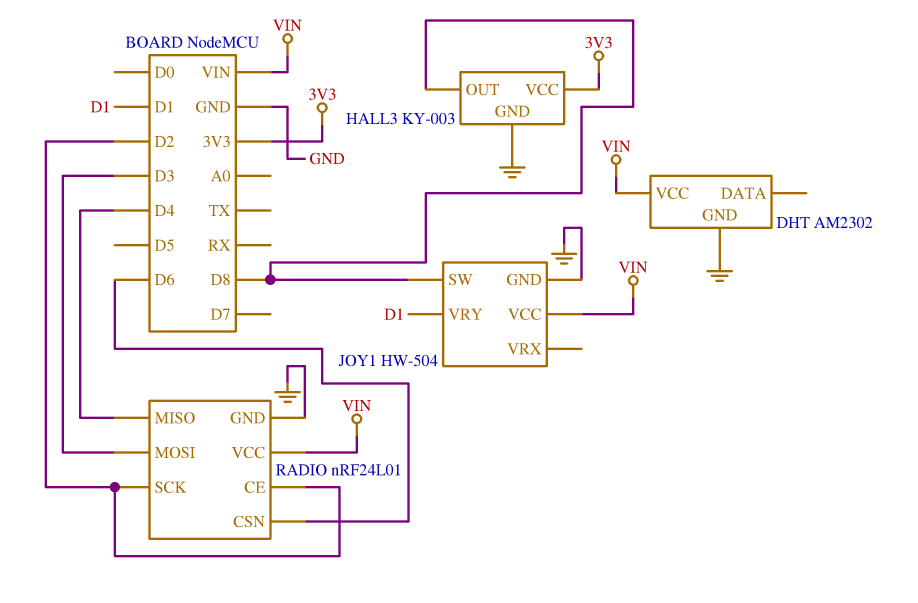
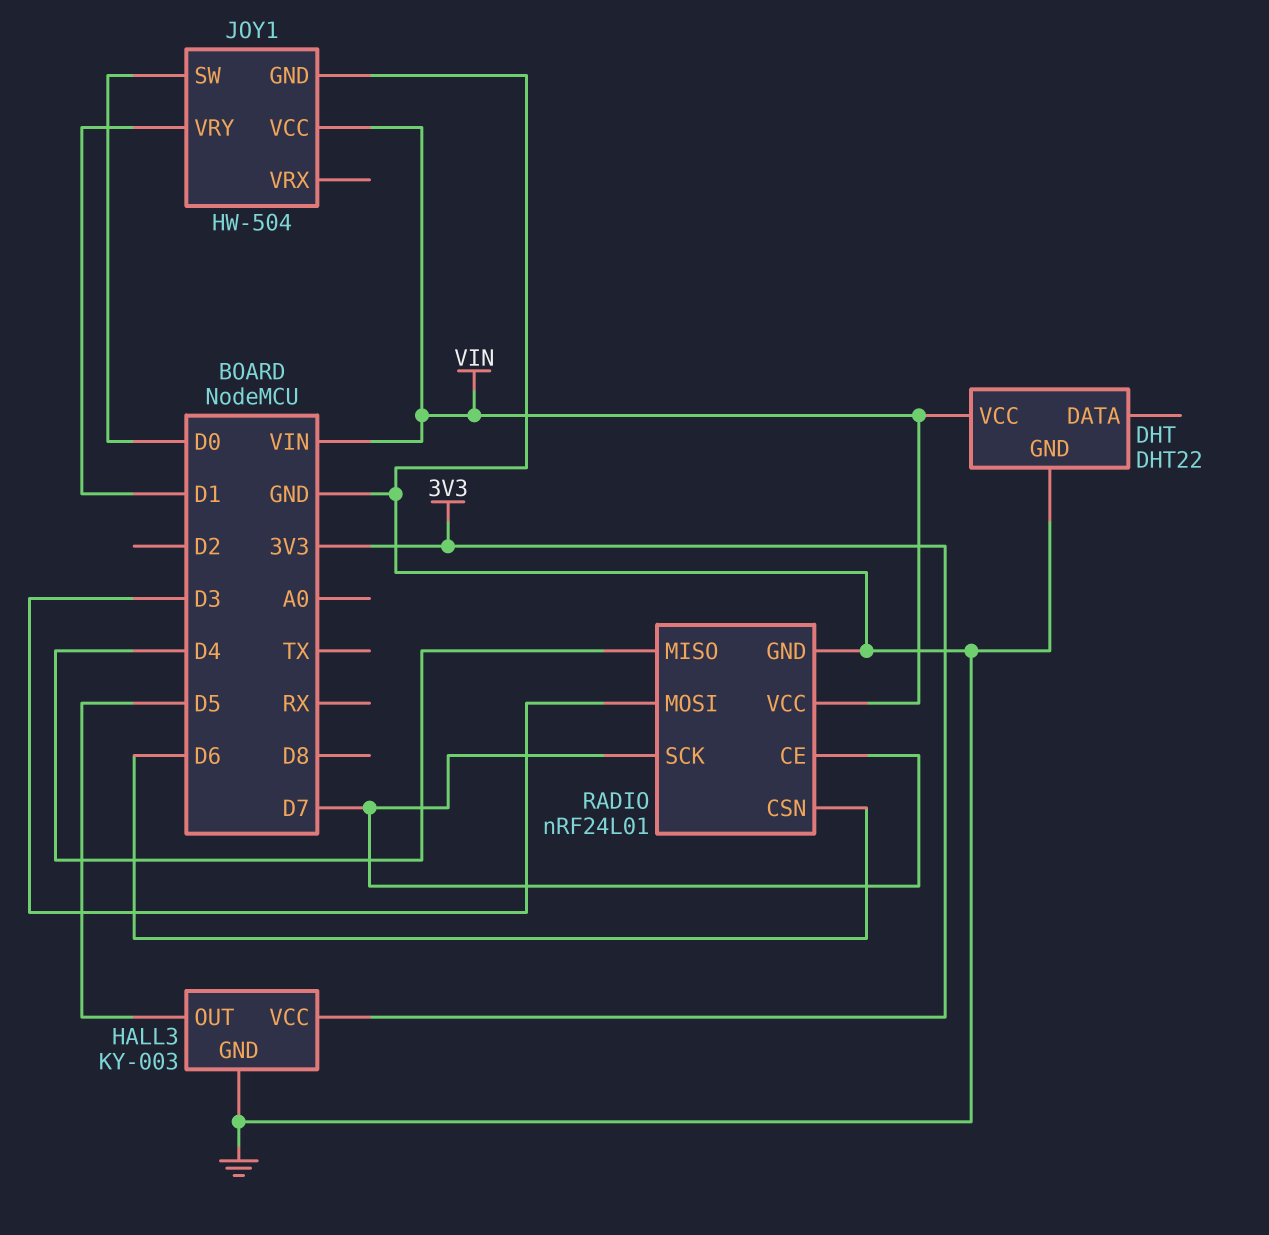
DHT: AM2302 -> DHT22
HALL3 pin OUT: D8 -> D5
JOY1 pin SW: D8 -> D0
RADIO pin CE: D2 -> D7
RADIO pin SCK: D2 -> D7

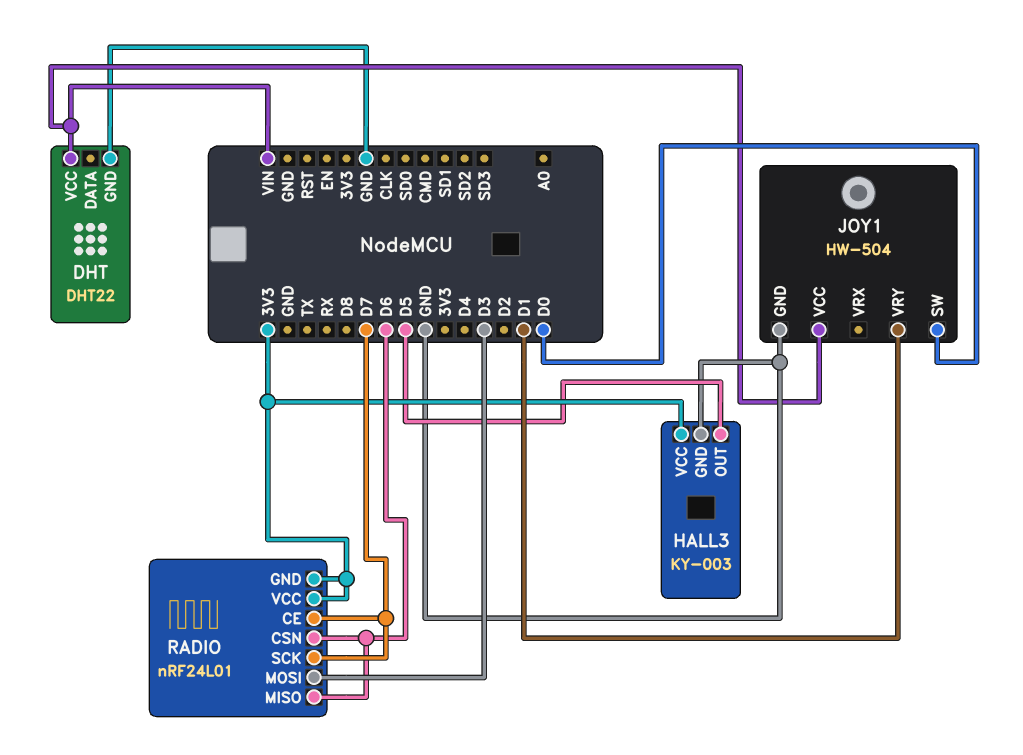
RADIO pin GND: GND -> 3V3
RADIO pin MISO: D4 -> D6
RADIO pin VCC: VIN -> 3V3

